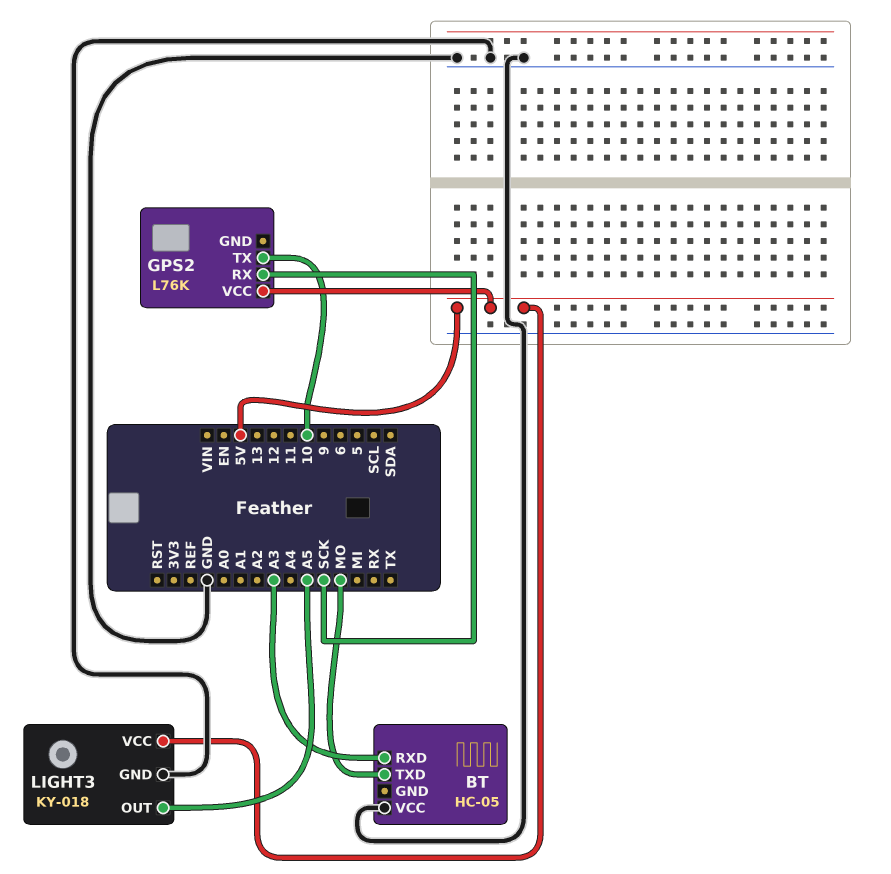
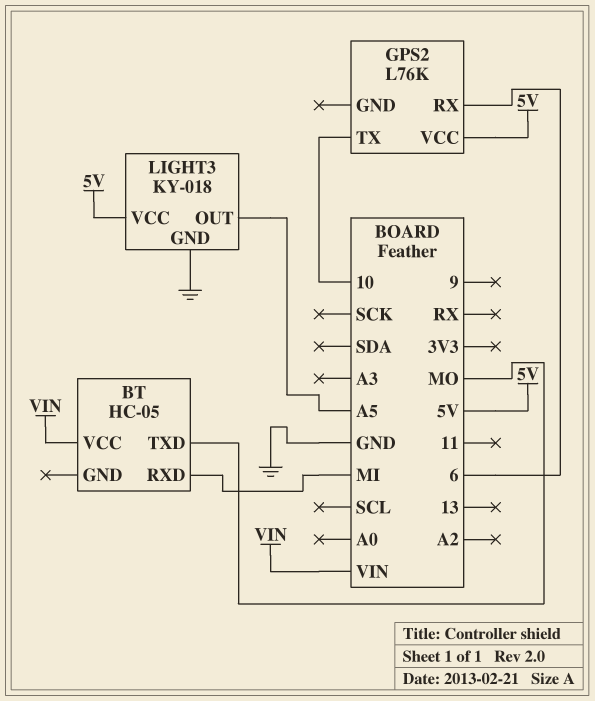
BT pin RXD: A3 -> MI
BT pin VCC: GND -> VIN
GPS2 pin RX: SCK -> 6

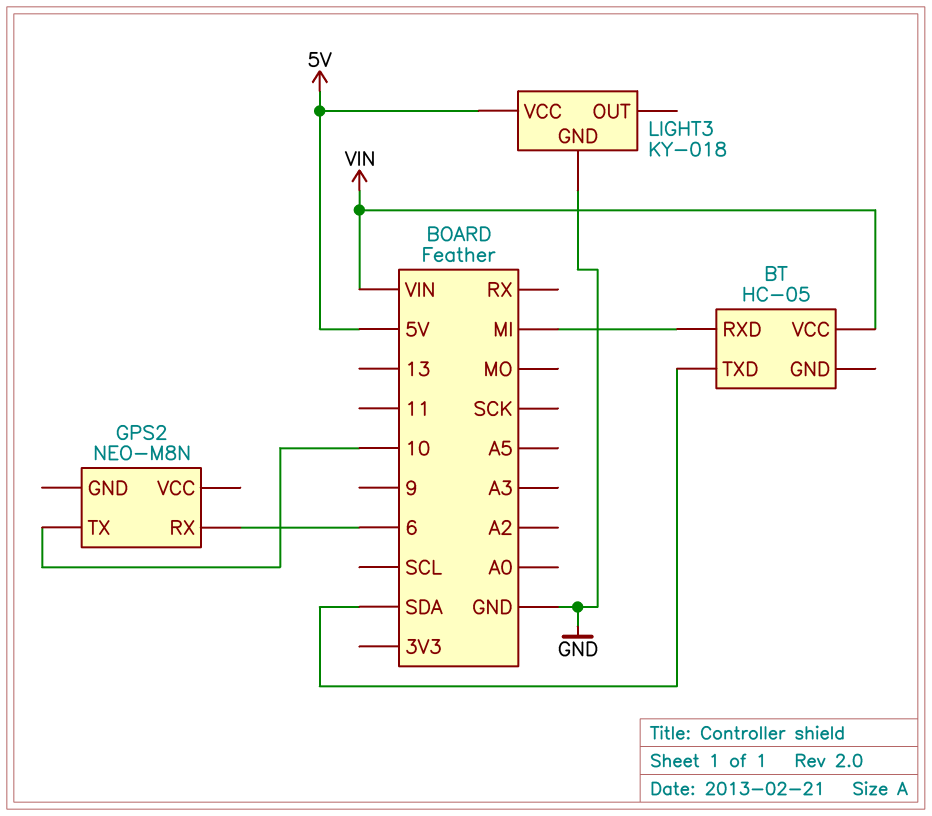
BT pin TXD: MO -> SDA
GPS2: L76K -> NEO-M8N
GPS2 pin VCC: 5V -> none
LIGHT3 pin OUT: A5 -> none

